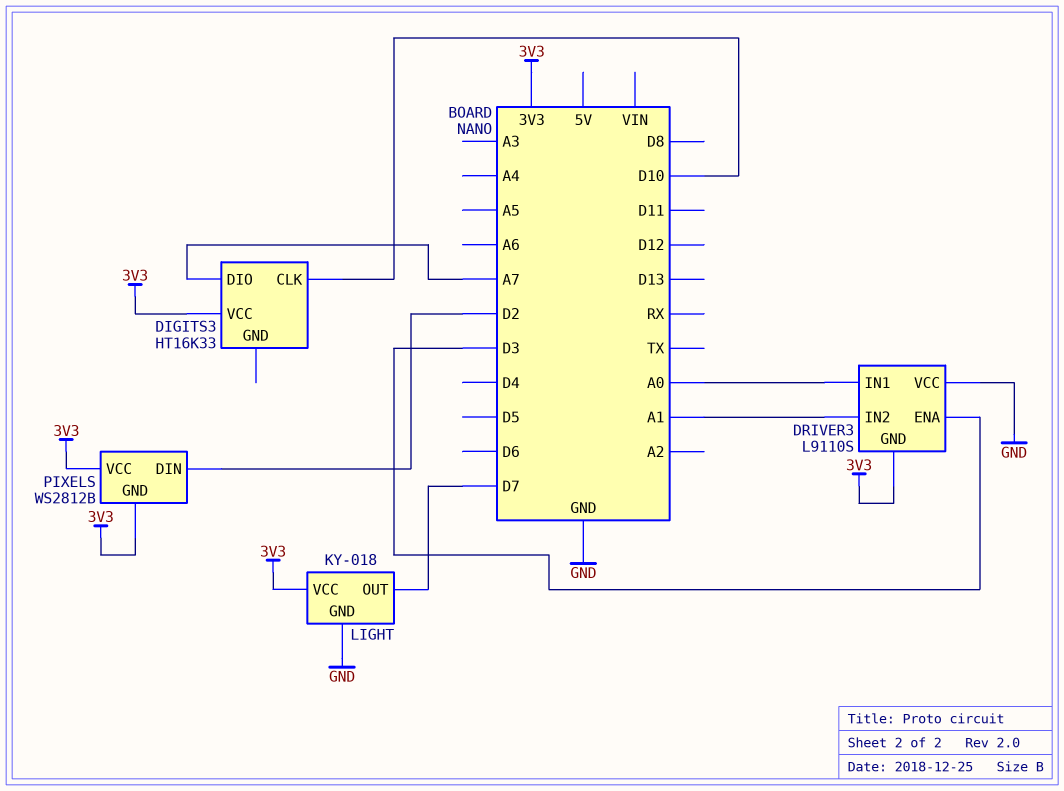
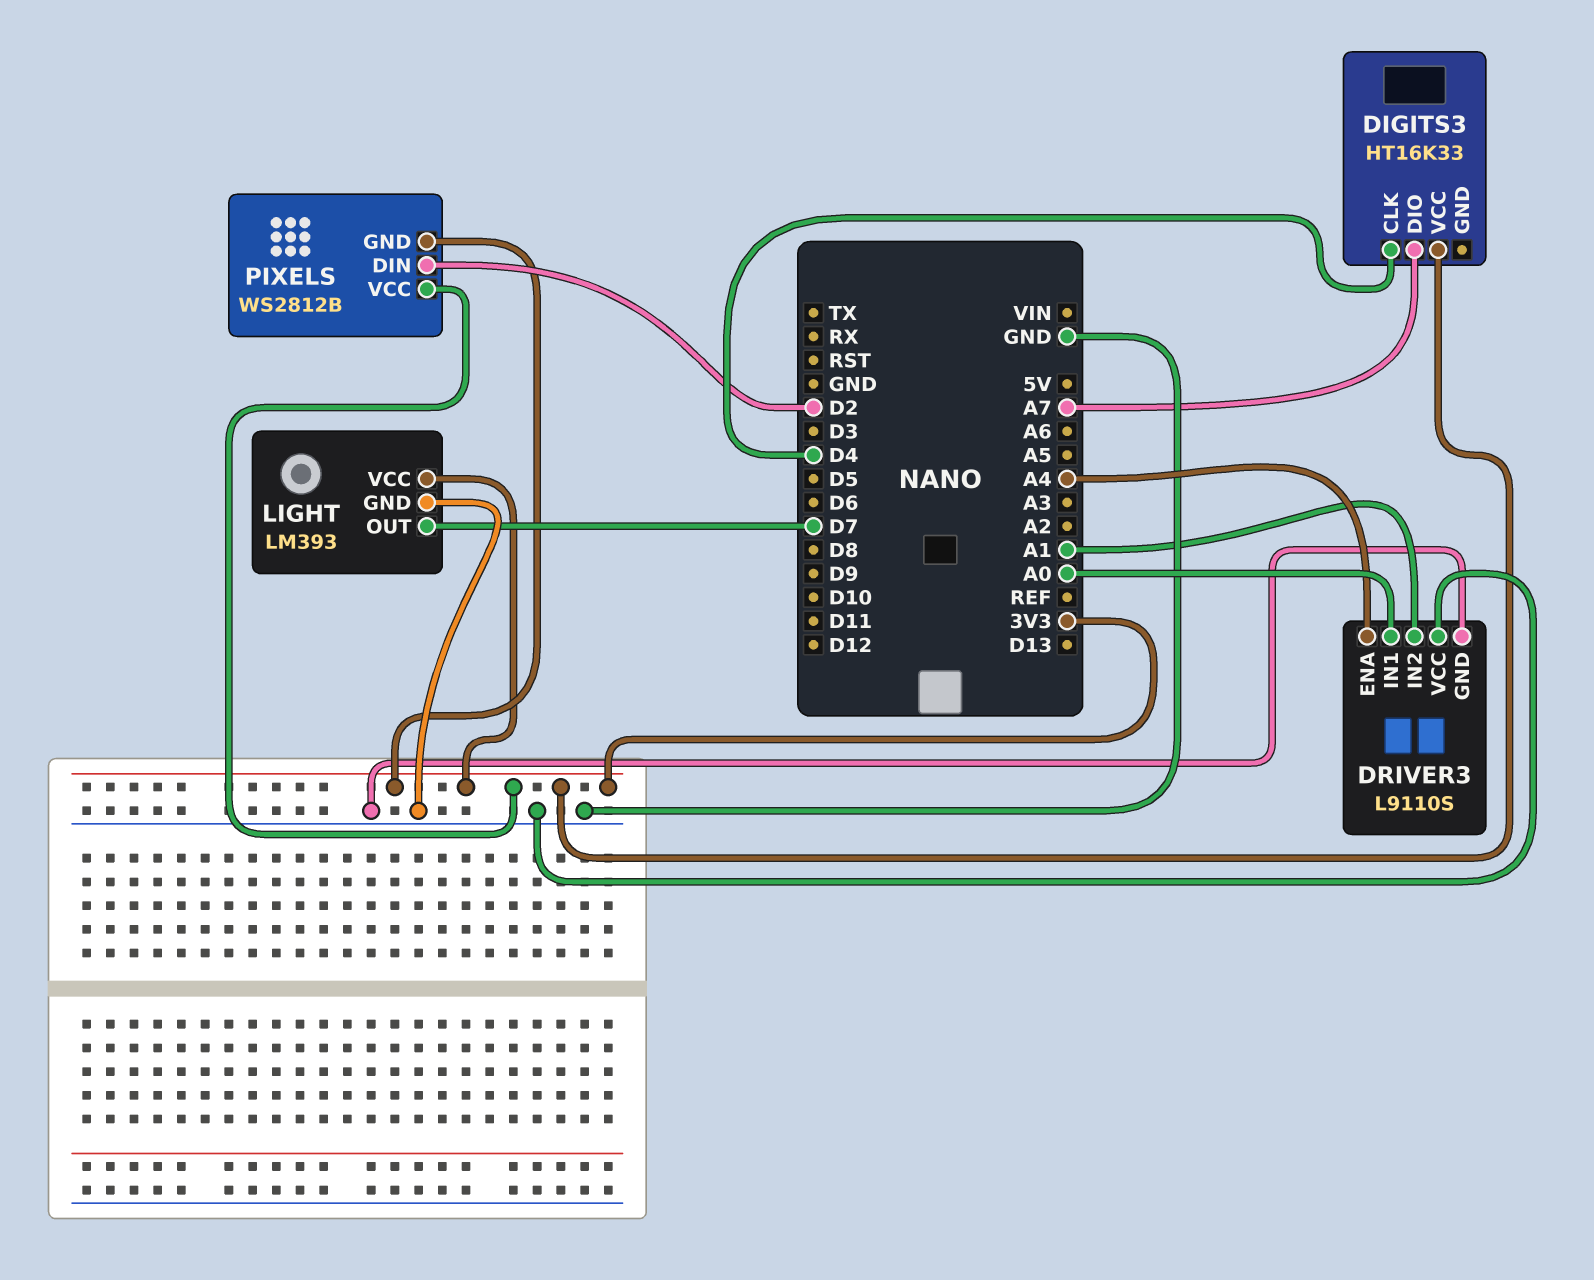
DIGITS3 pin CLK: D10 -> D4
DRIVER3 pin ENA: D3 -> A4
DRIVER3 pin GND: 3V3 -> GND
LIGHT: KY-018 -> LM393

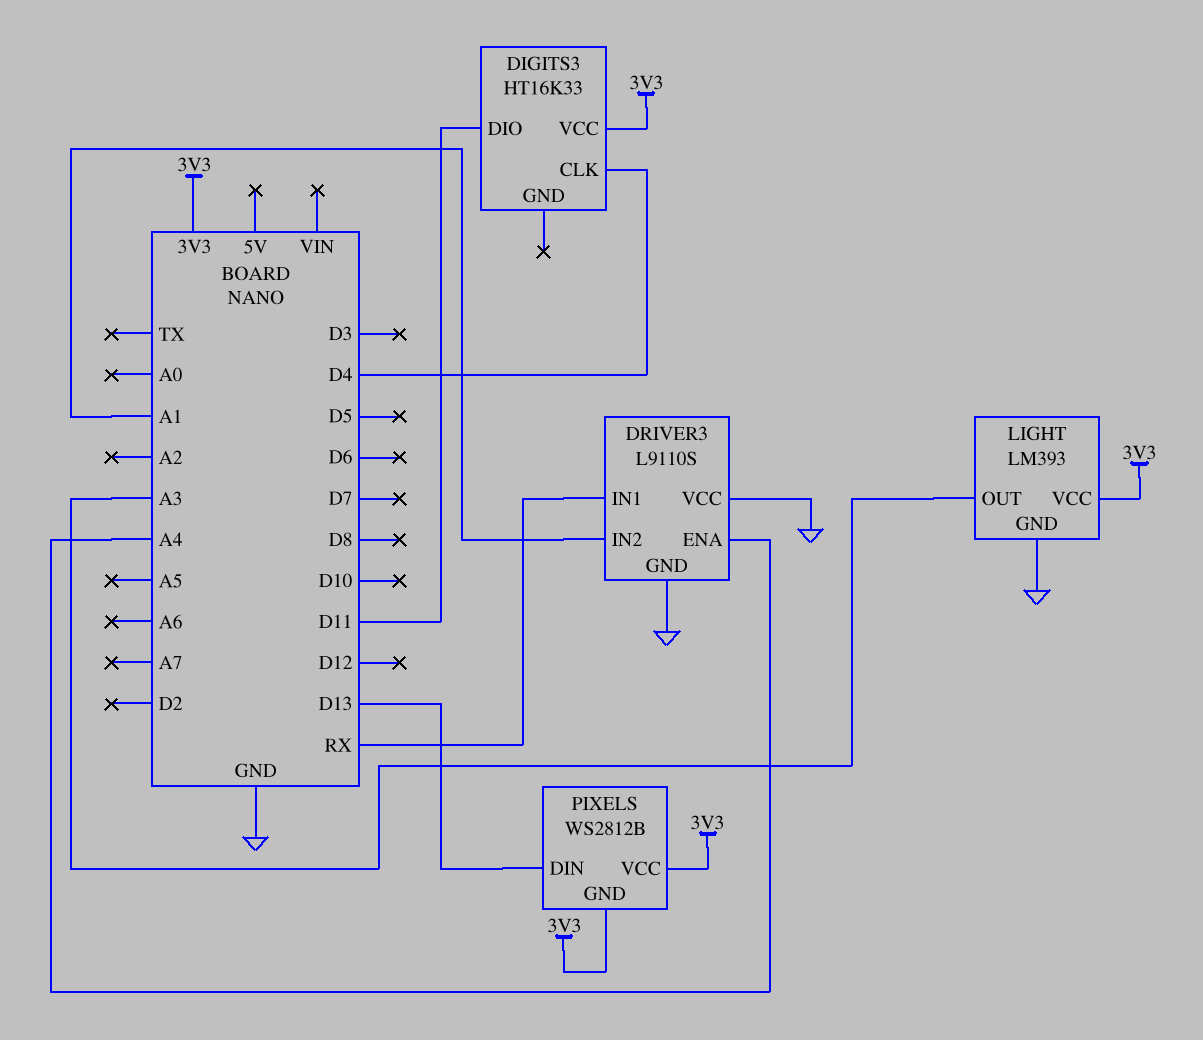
DIGITS3 pin DIO: A7 -> D11
DRIVER3 pin IN1: A0 -> RX
LIGHT pin OUT: D7 -> A3
PIXELS pin DIN: D2 -> D13

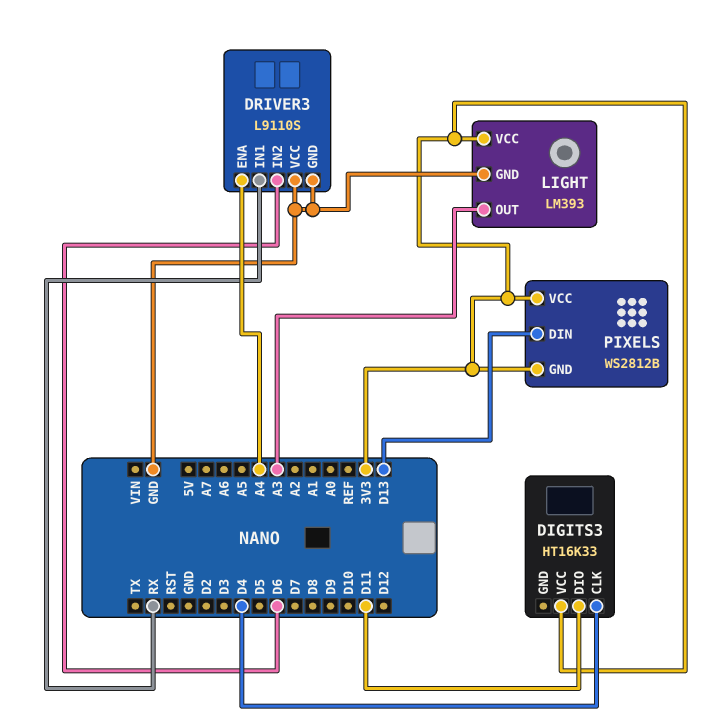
DRIVER3 pin IN2: A1 -> D6

